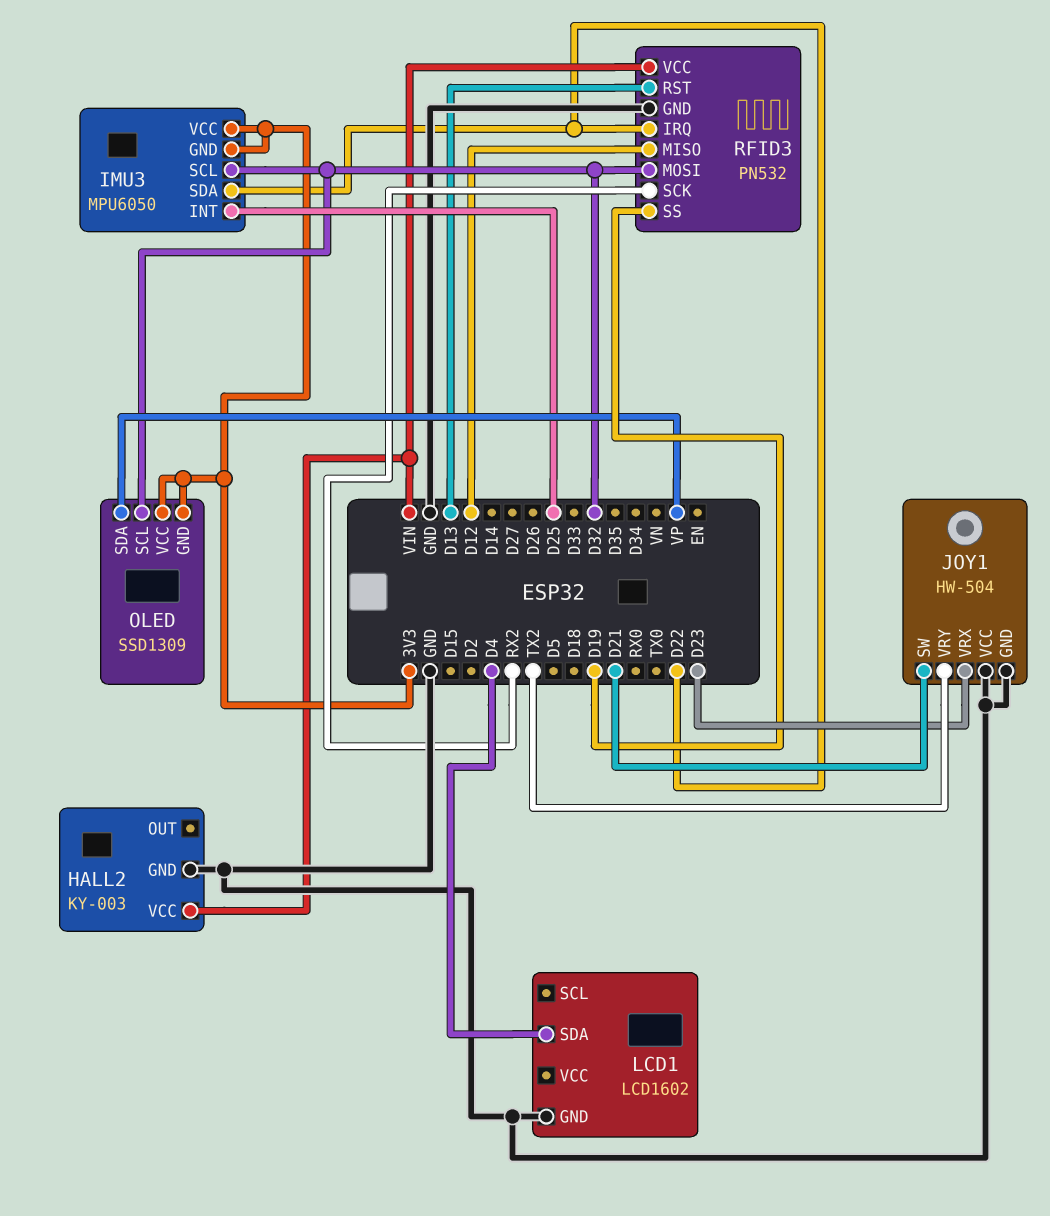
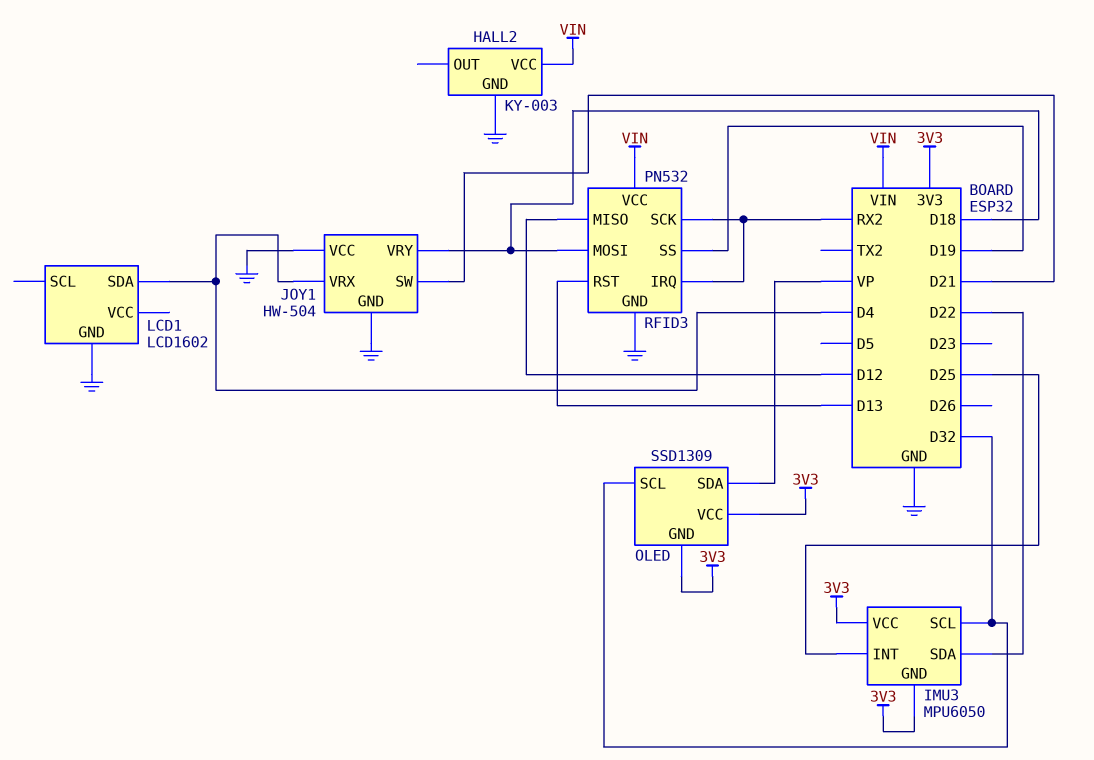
JOY1 pin VRX: D23 -> D4
JOY1 pin VRY: TX2 -> D18
RFID3 pin IRQ: D22 -> RX2
RFID3 pin MOSI: D32 -> D18

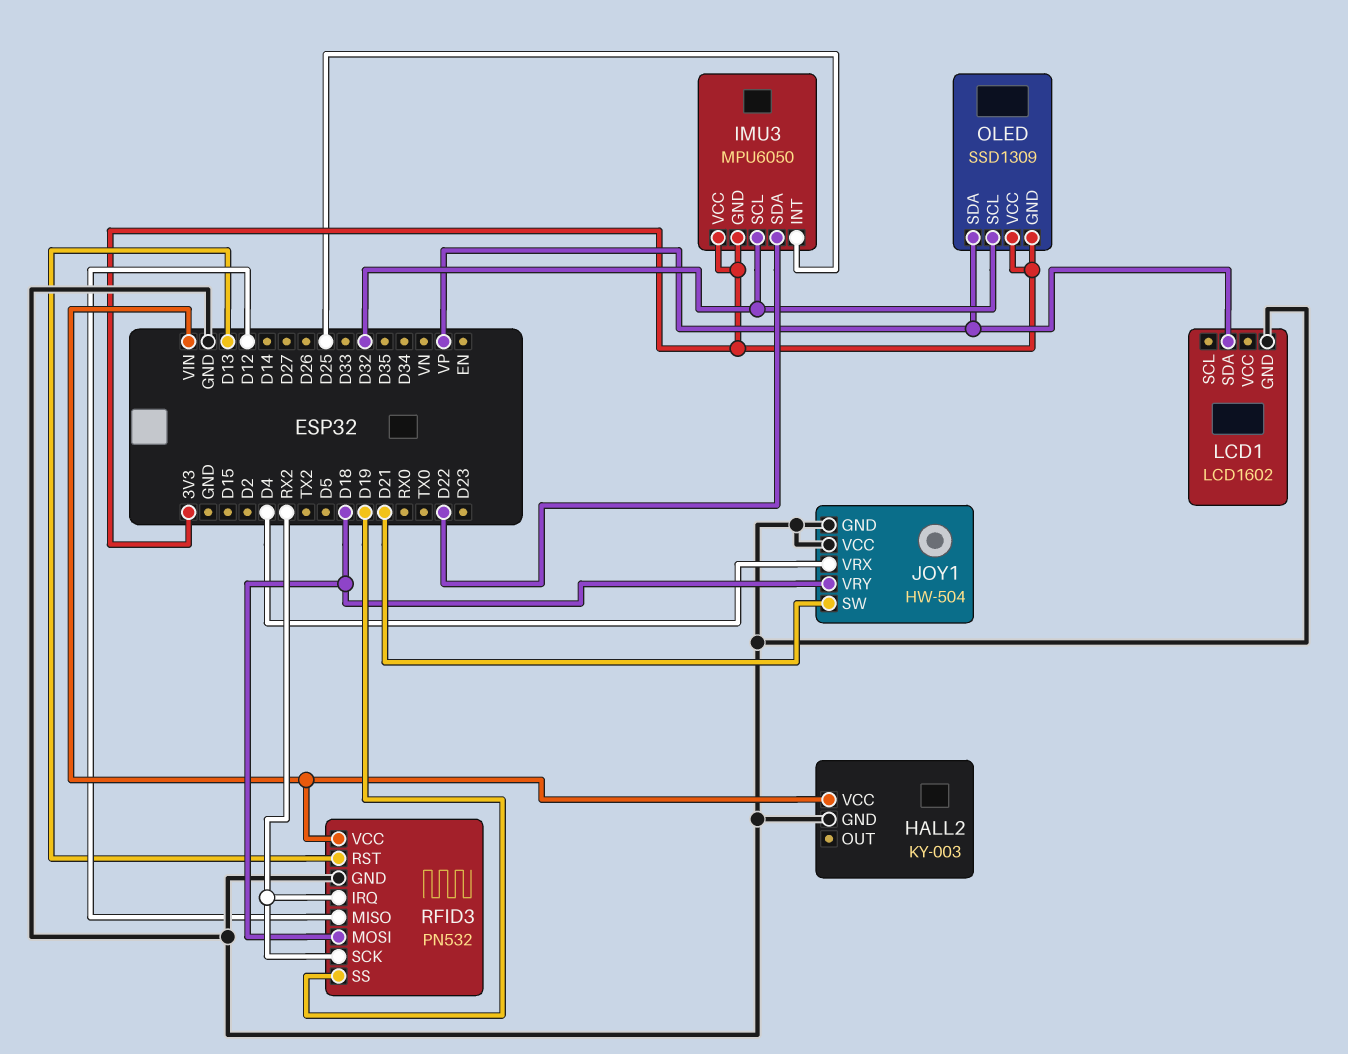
LCD1 pin SDA: D4 -> VP

